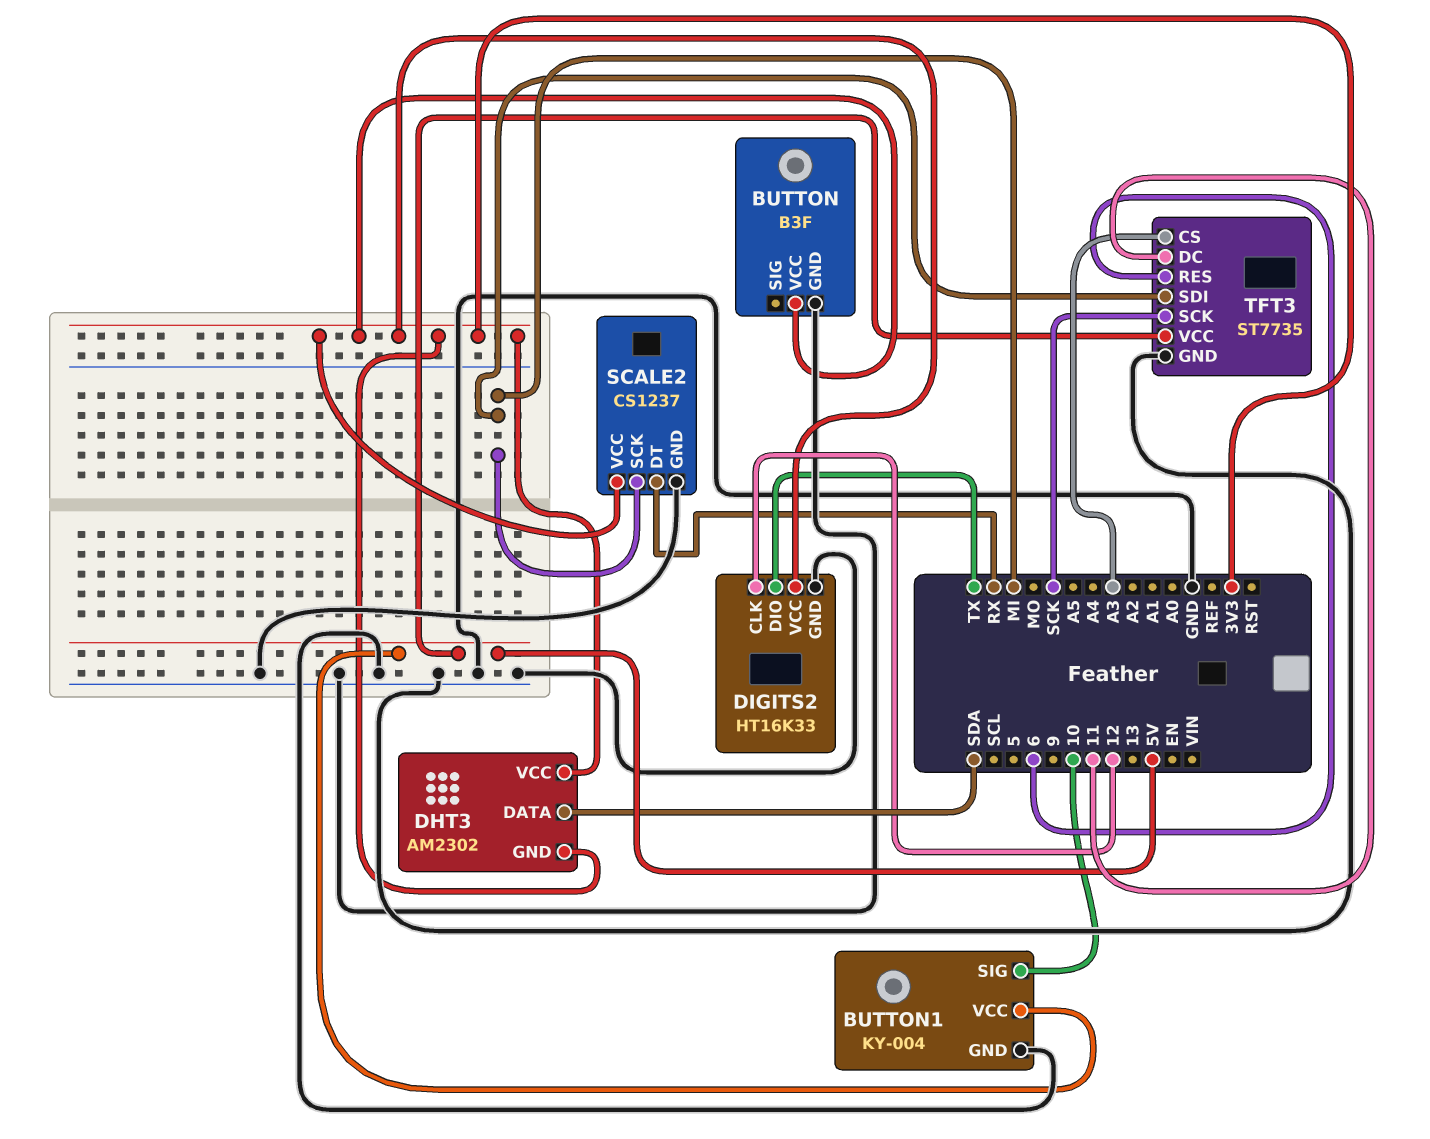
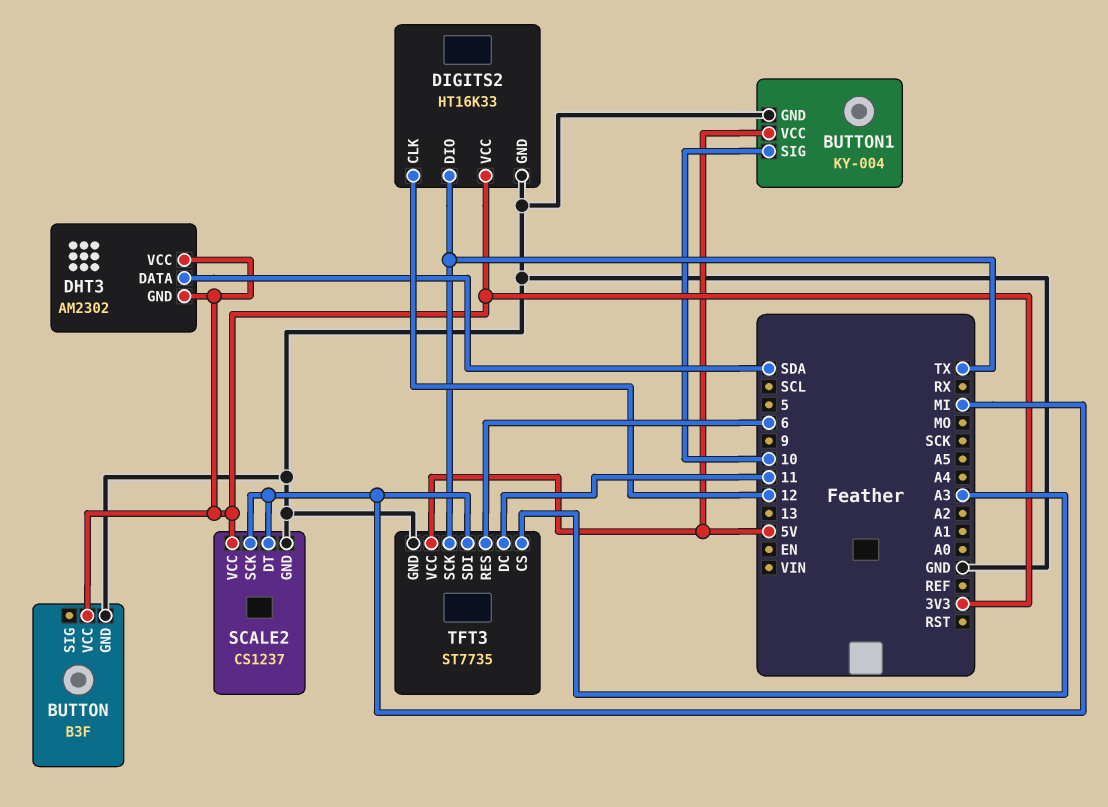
SCALE2 pin DT: RX -> MI
TFT3 pin SCK: SCK -> TX

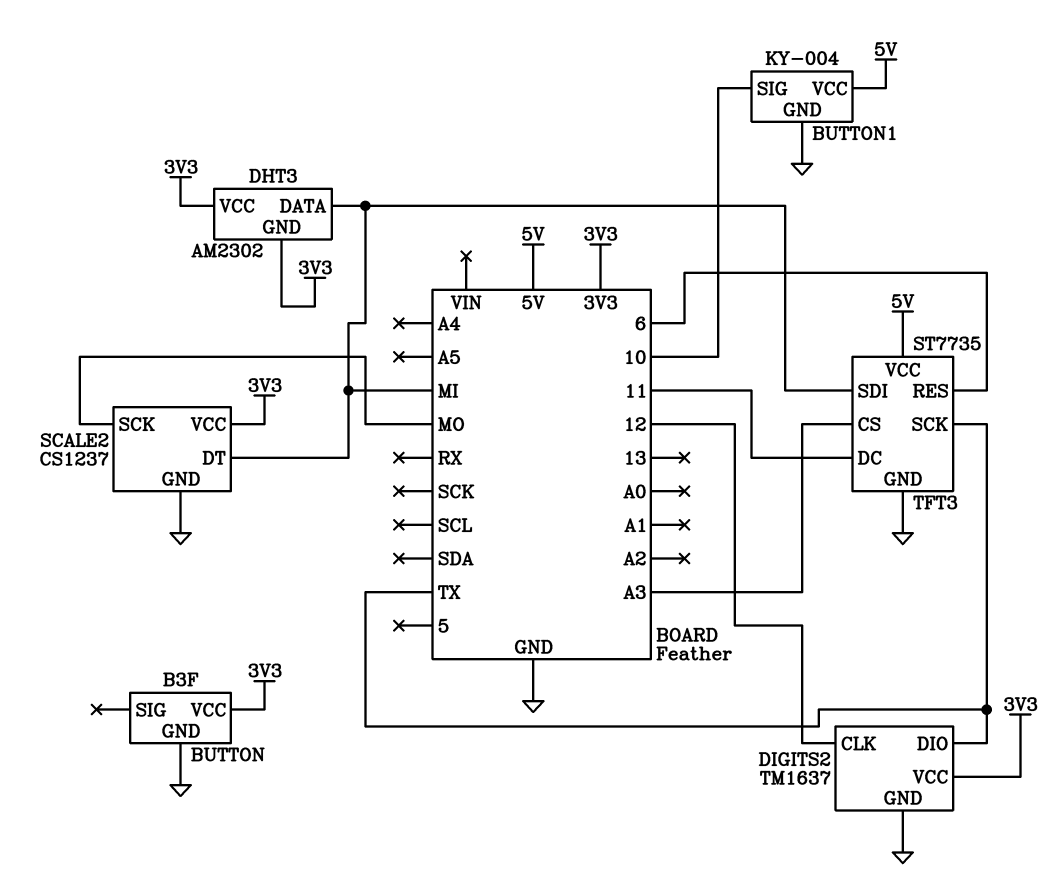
DHT3 pin DATA: SDA -> MI
DIGITS2: HT16K33 -> TM1637
SCALE2 pin SCK: MI -> MO

